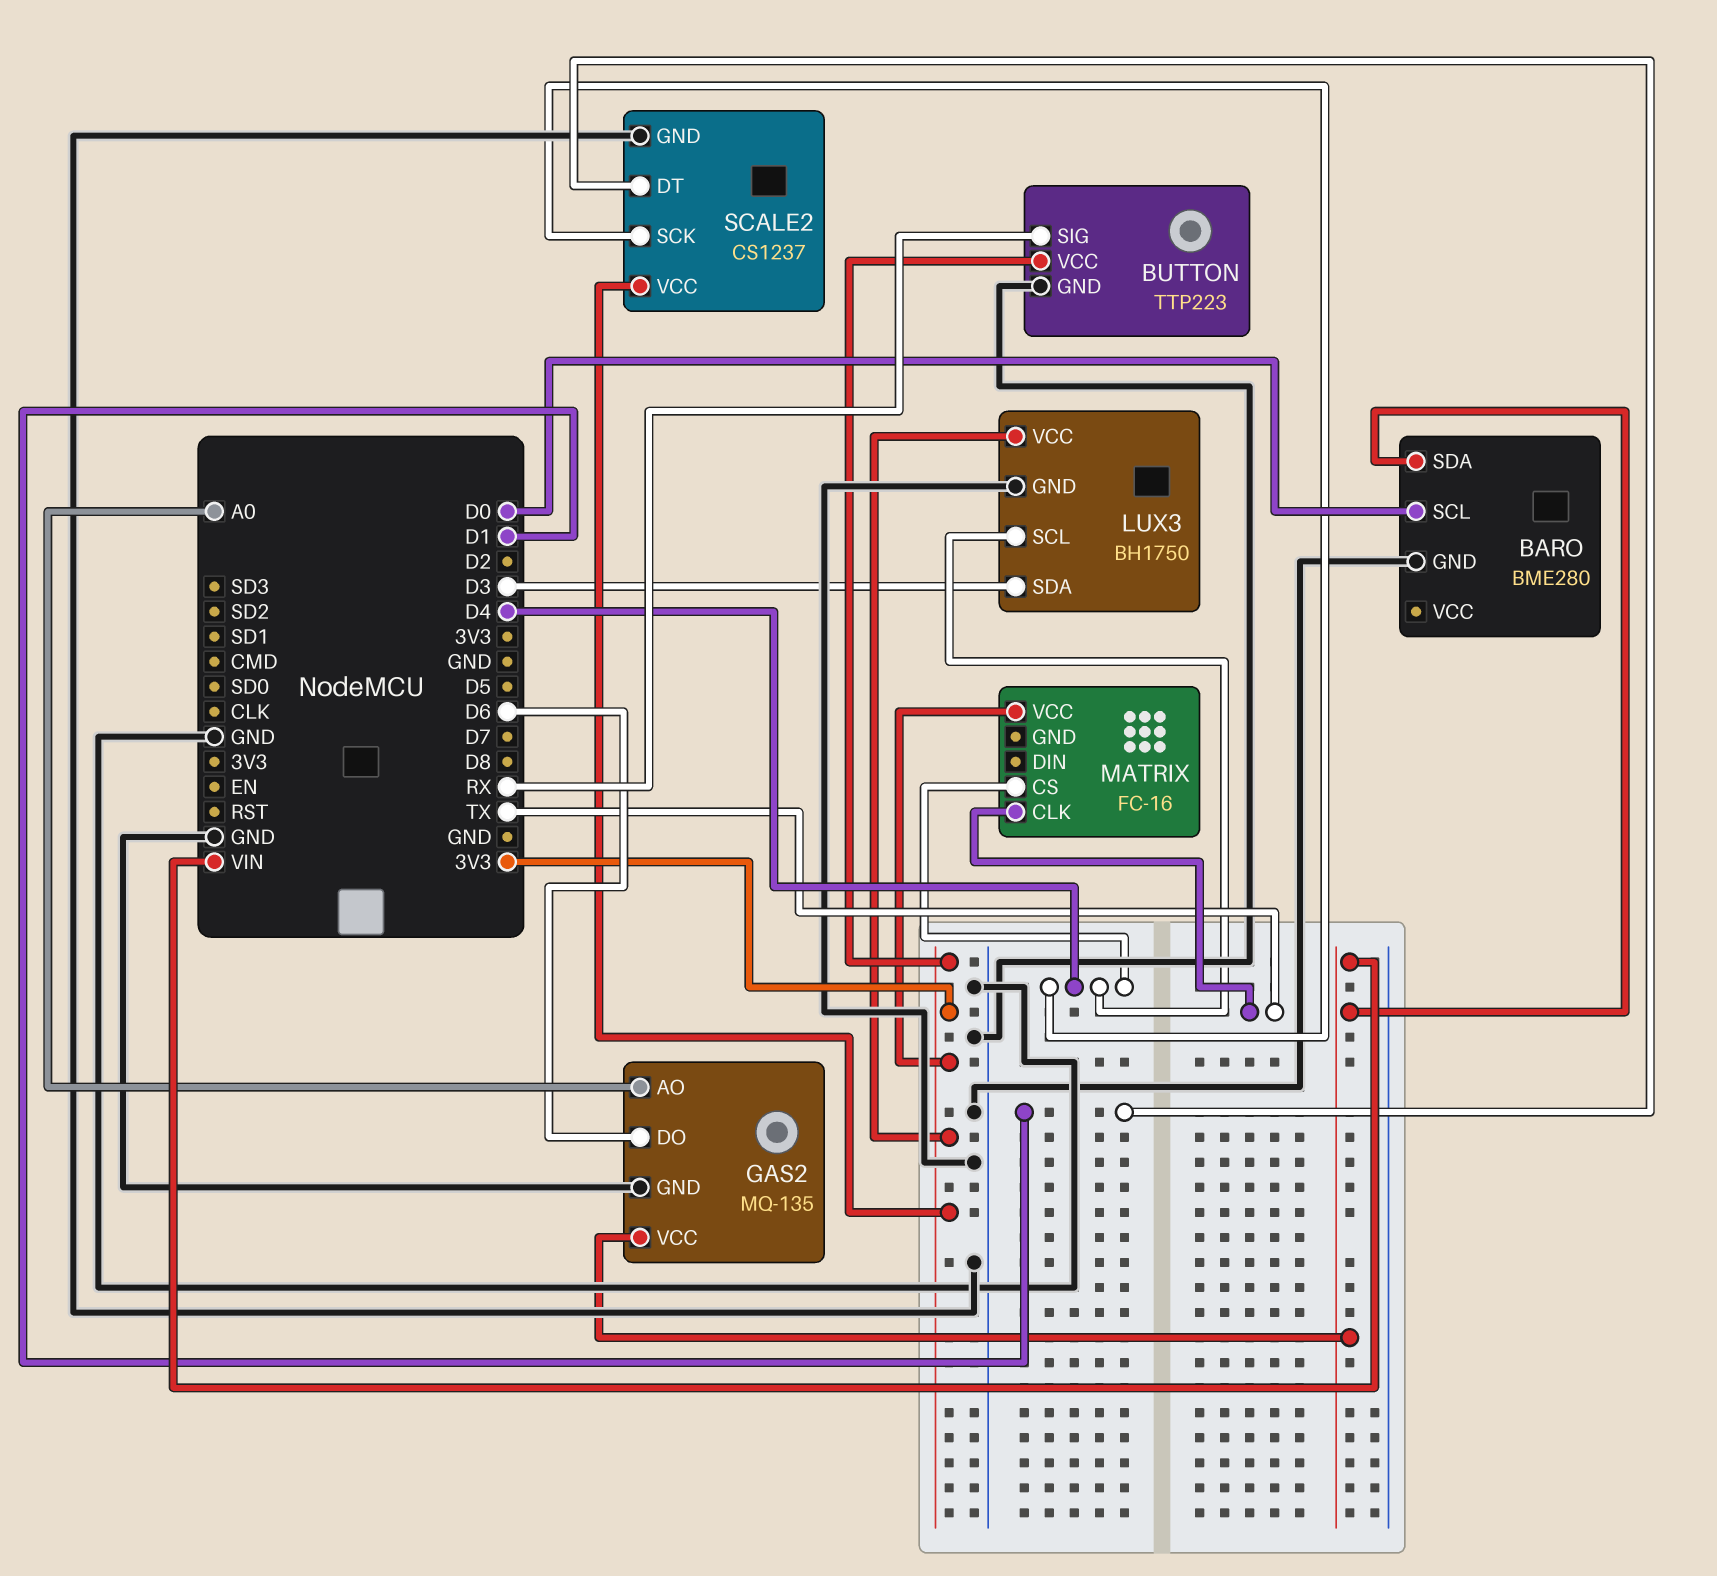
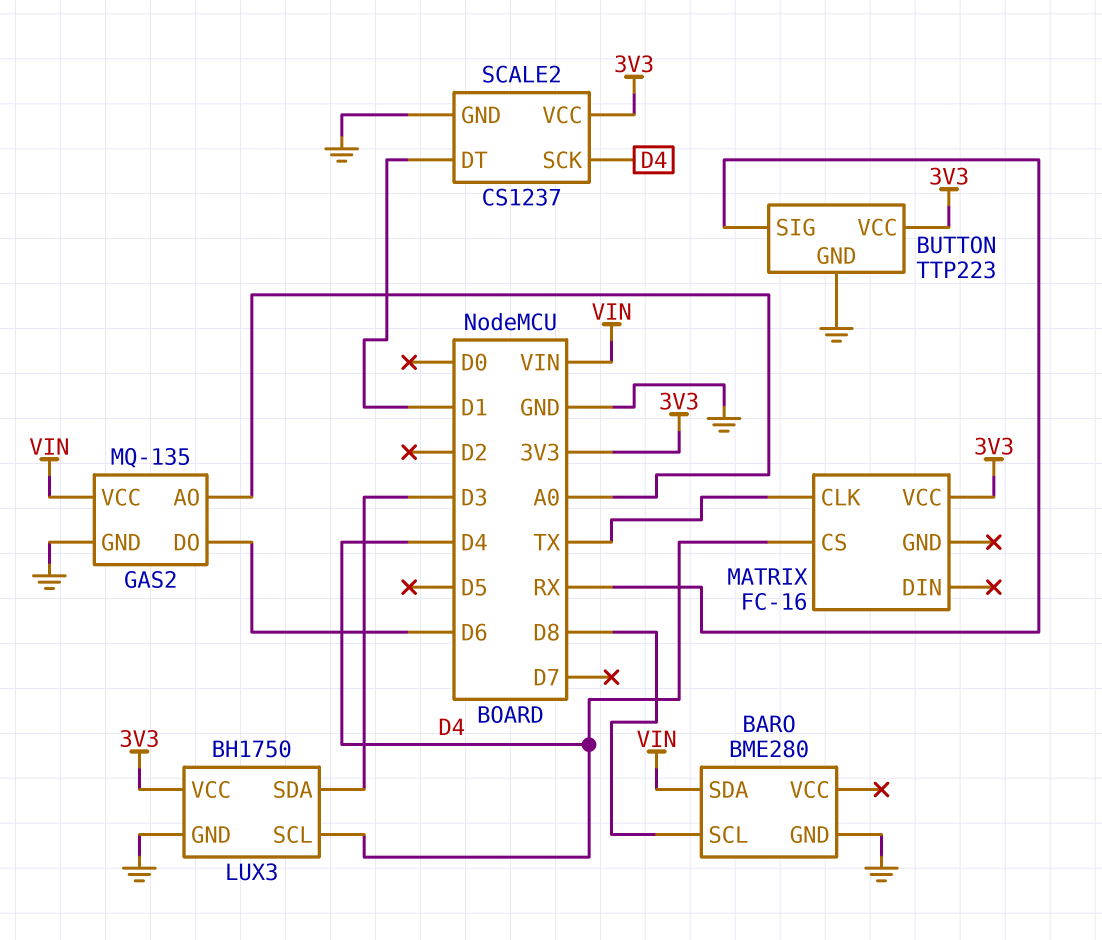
BARO pin SCL: D0 -> D8

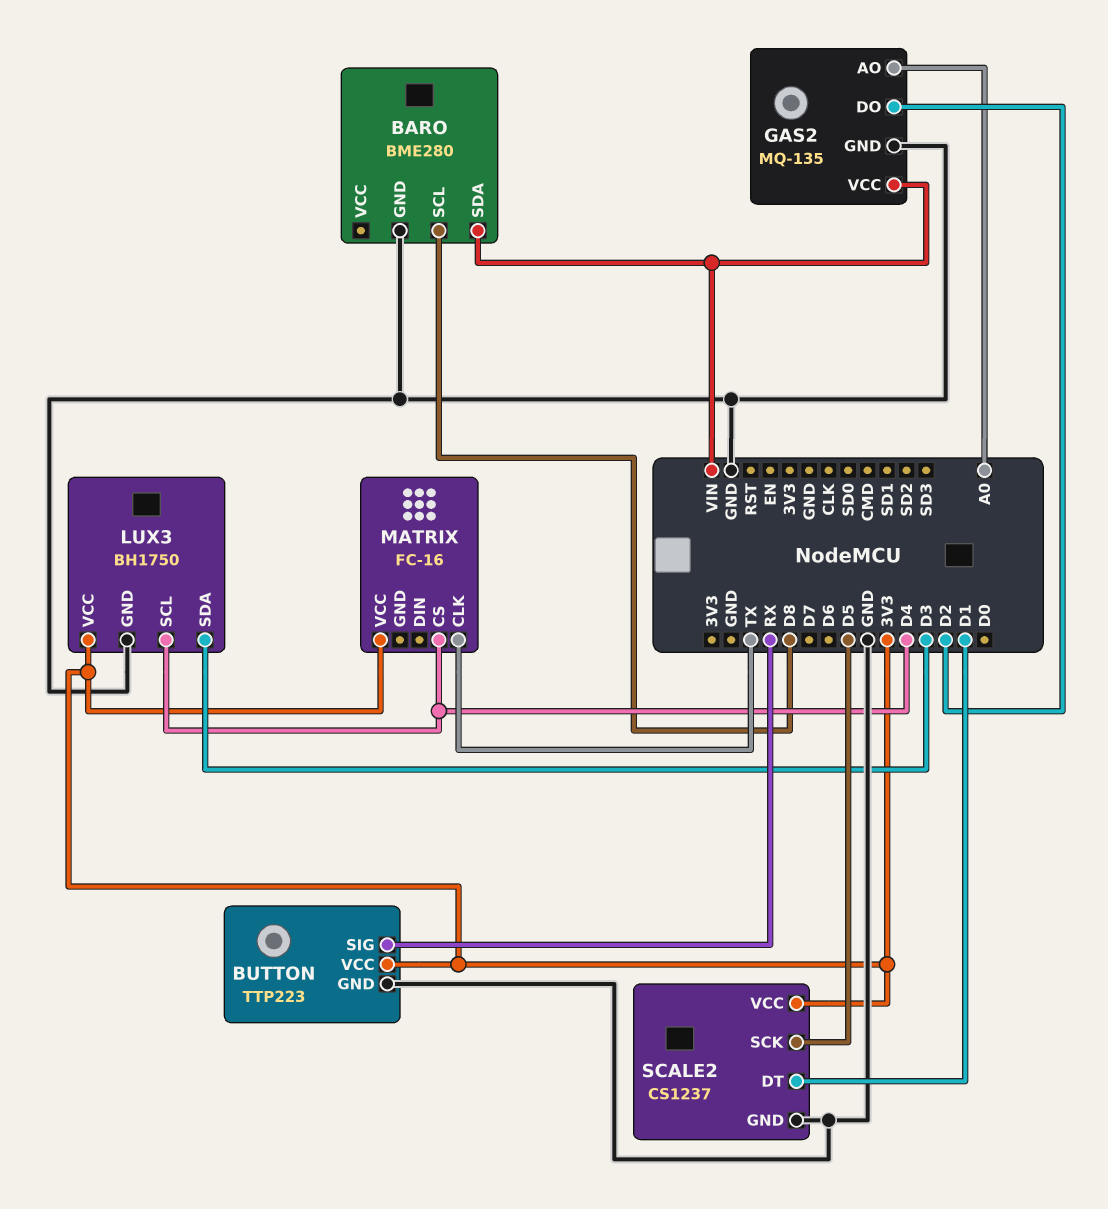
GAS2 pin DO: D6 -> D2
SCALE2 pin SCK: D4 -> D5

